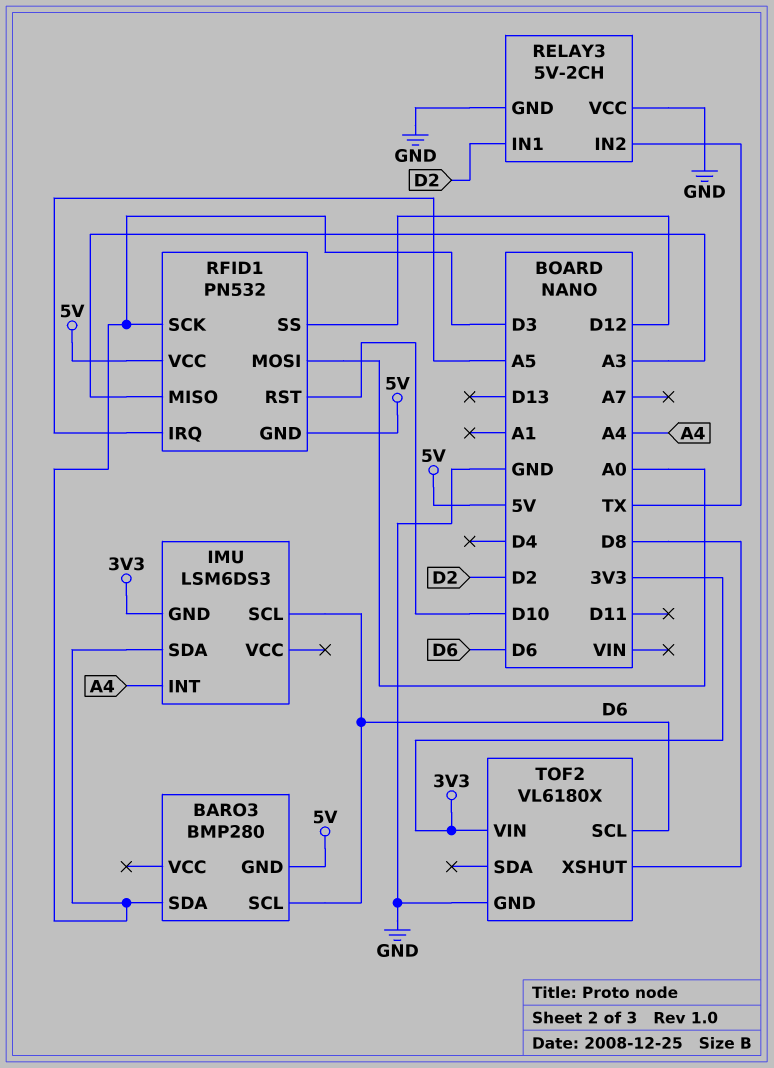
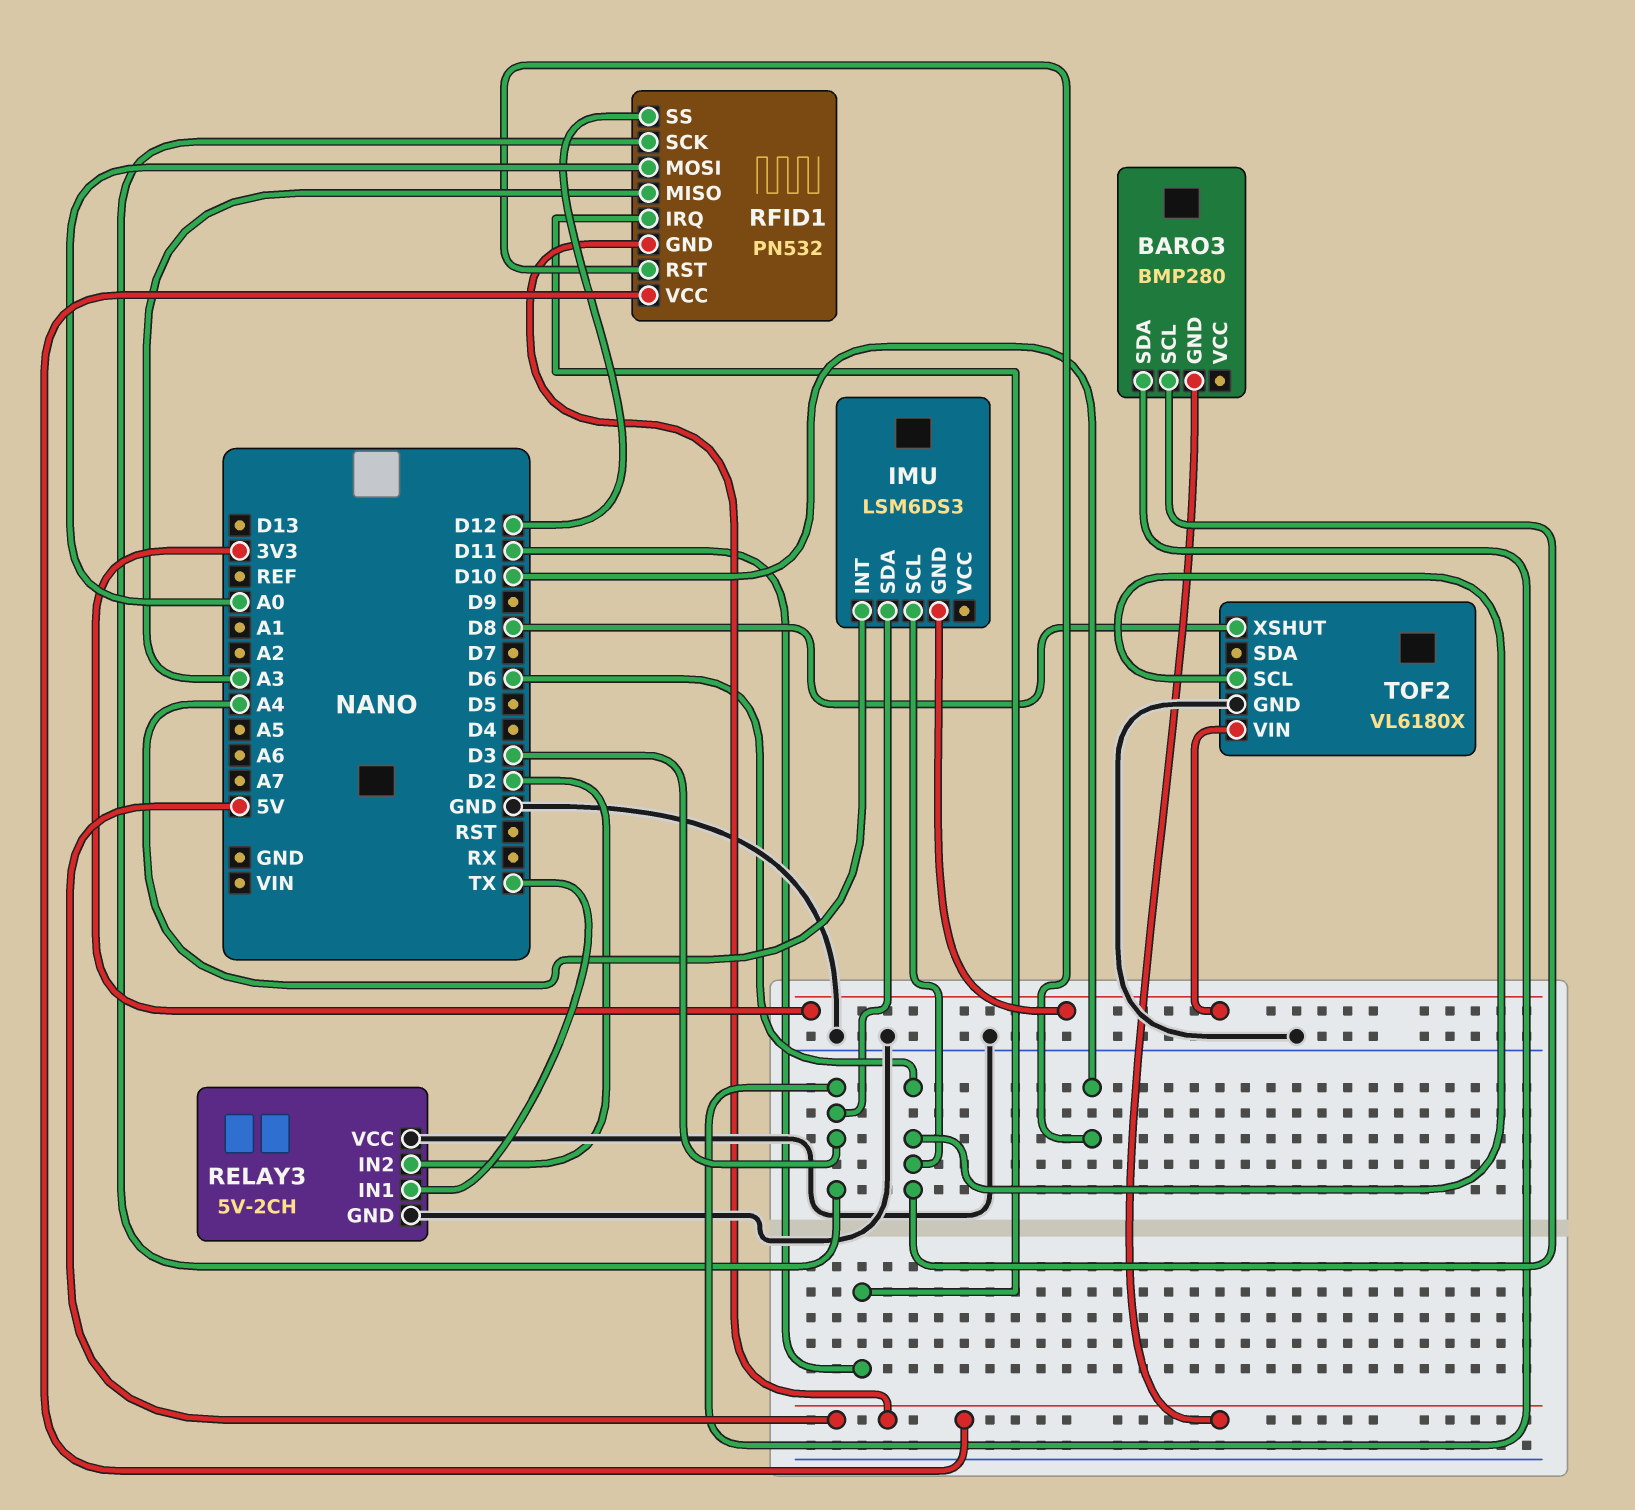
RELAY3 pin IN1: D2 -> TX
RELAY3 pin IN2: TX -> D2
RFID1 pin IRQ: A5 -> D11

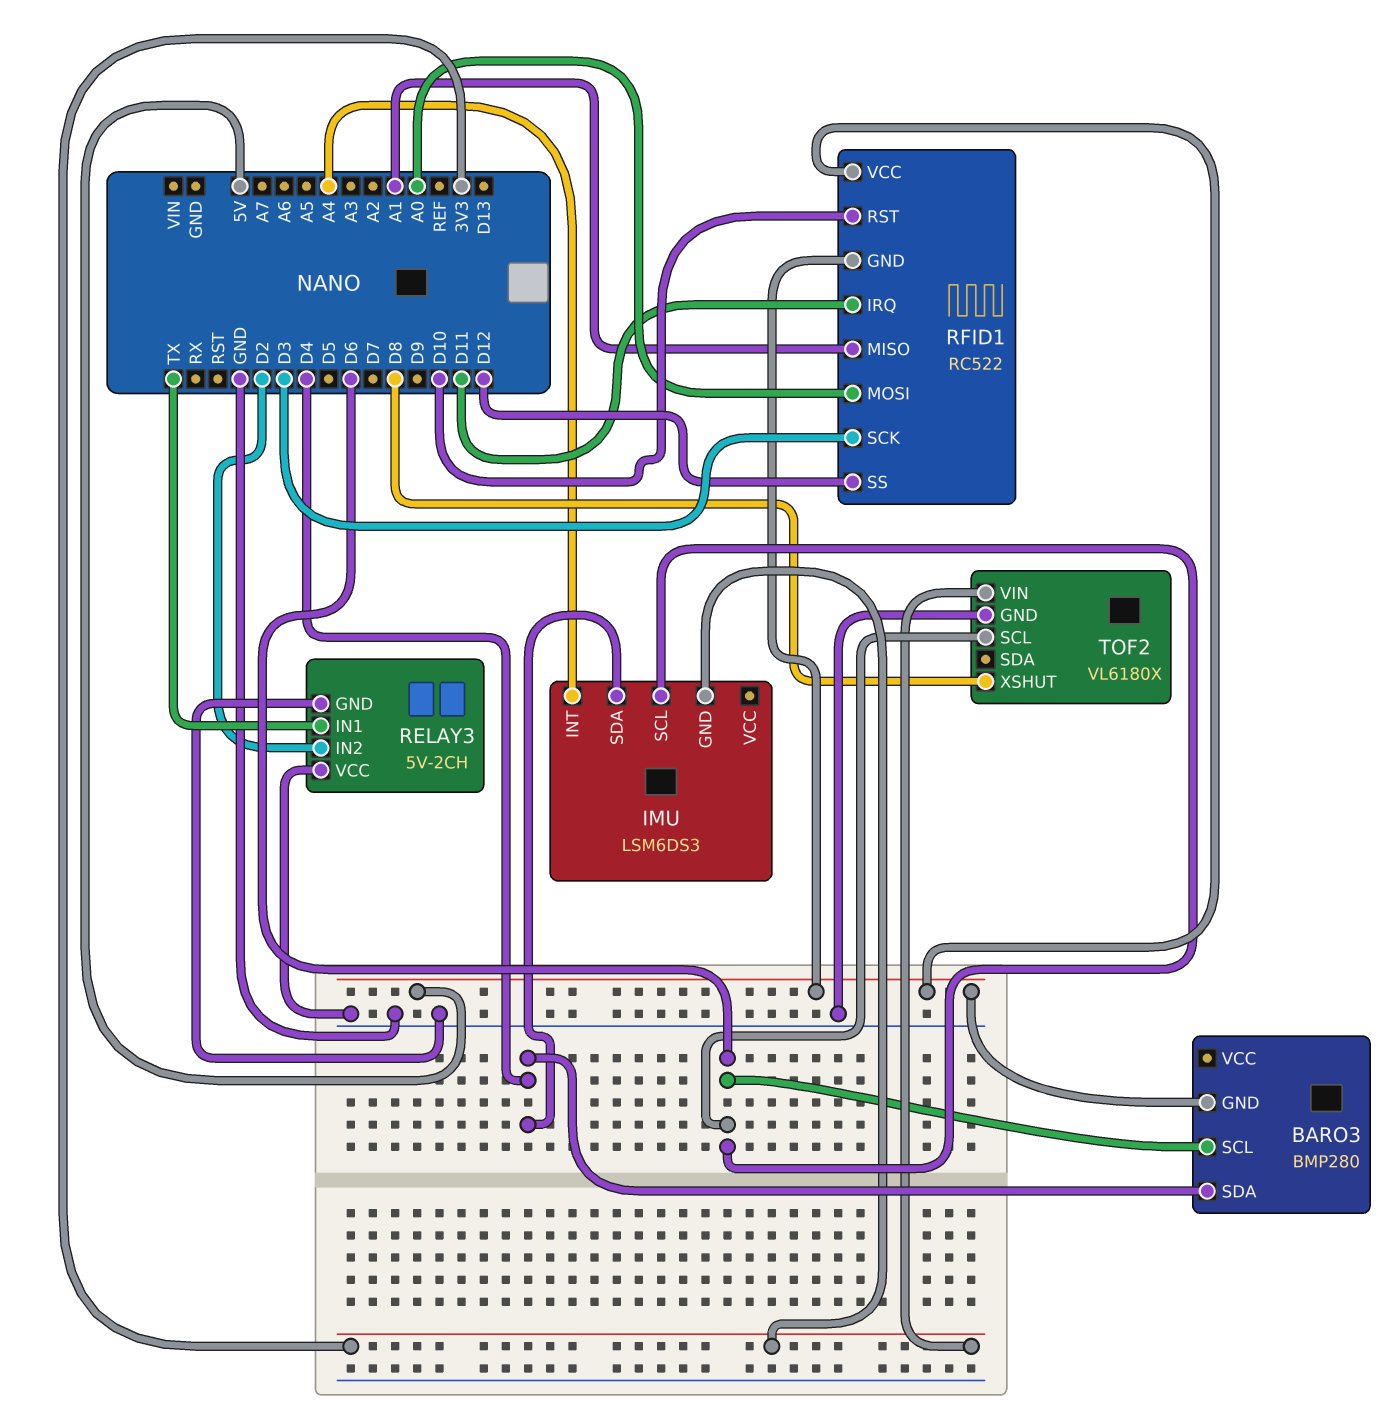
BARO3 pin SDA: D3 -> D4
IMU pin SDA: D3 -> D4
RFID1: PN532 -> RC522
RFID1 pin MISO: A3 -> A1

